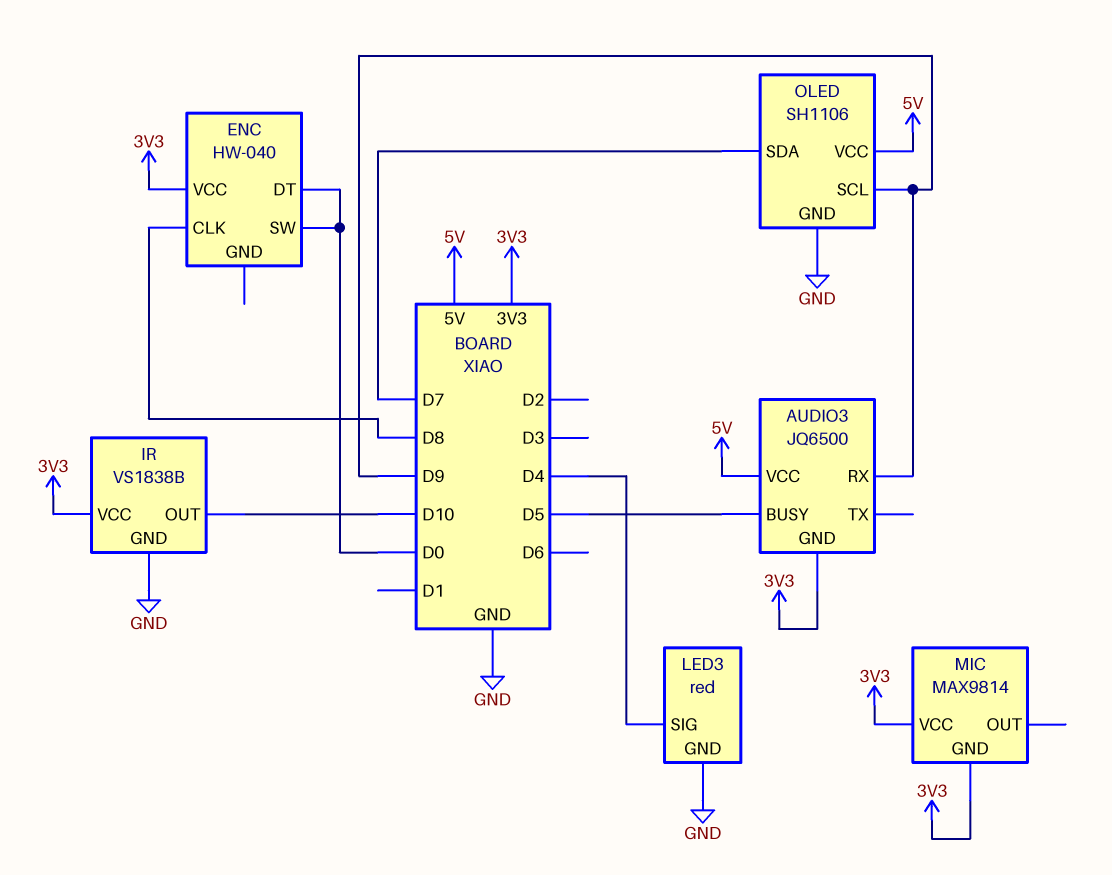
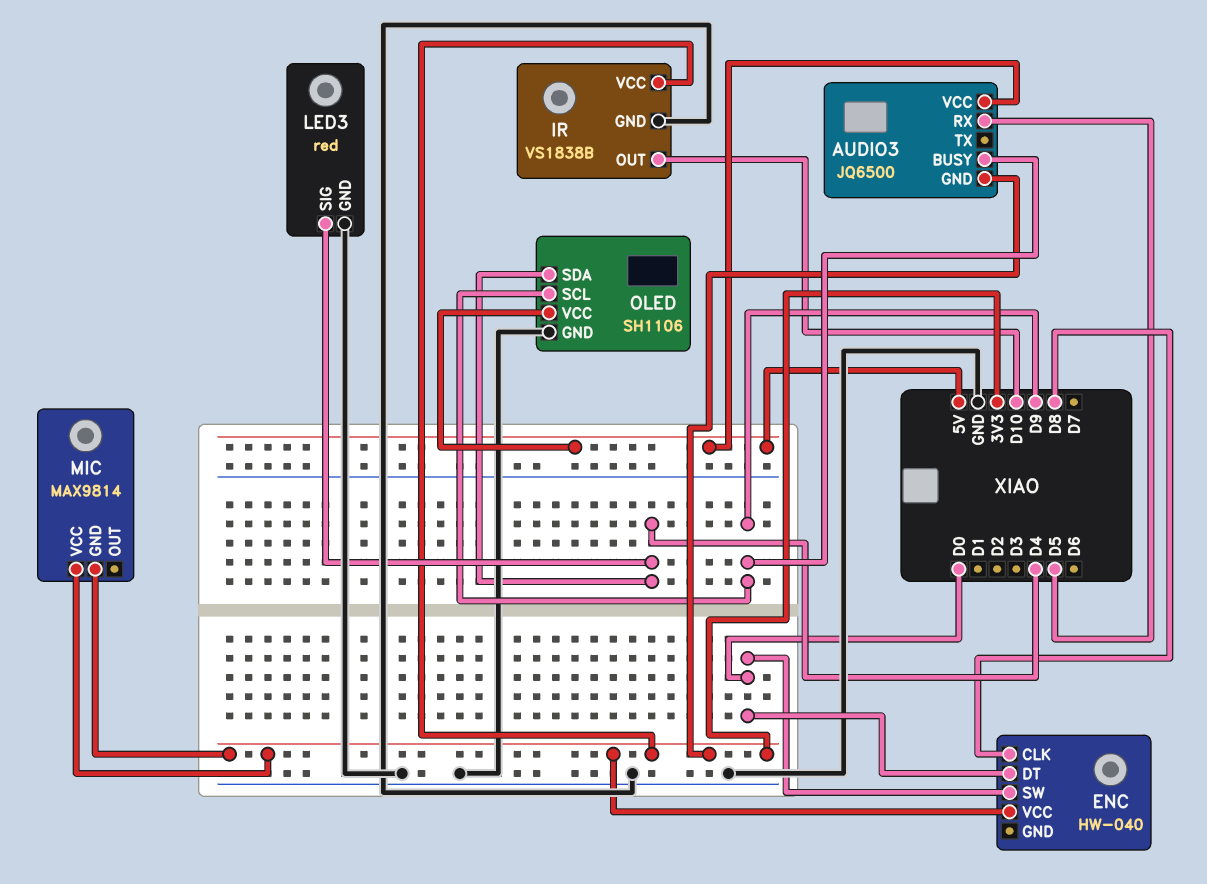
AUDIO3 pin BUSY: D5 -> D9
AUDIO3 pin RX: D9 -> D5
OLED pin SDA: D7 -> D4

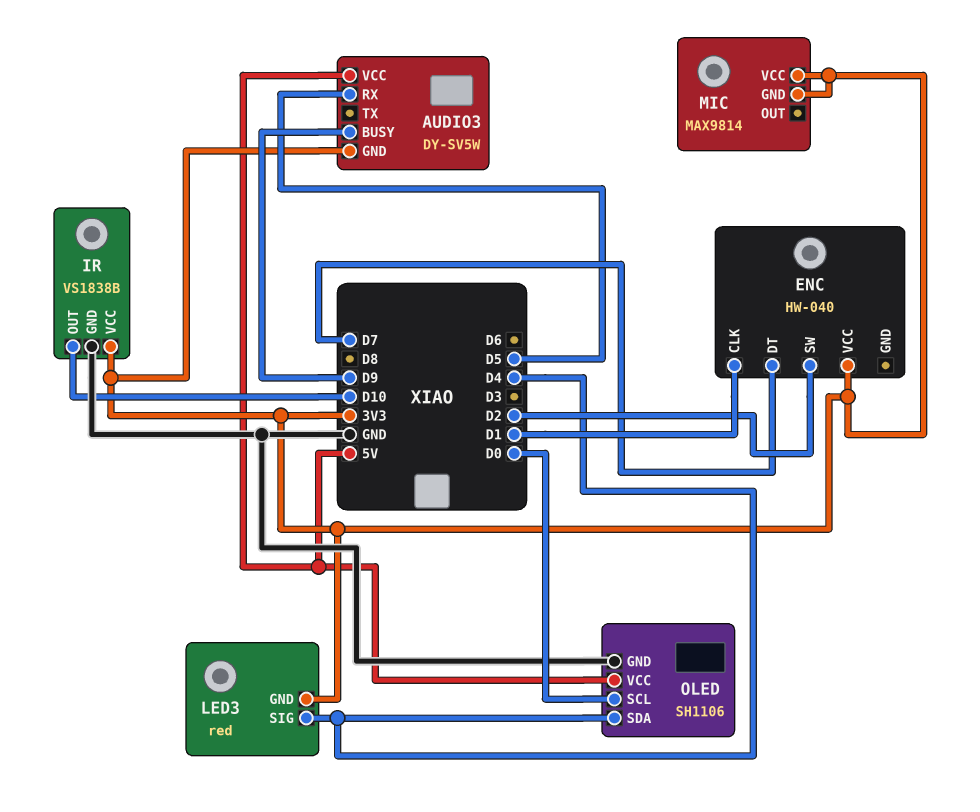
AUDIO3: JQ6500 -> DY-SV5W
ENC pin CLK: D8 -> D1
ENC pin DT: D0 -> D7
ENC pin SW: D0 -> D2
LED3 pin GND: GND -> 3V3
OLED pin SCL: D9 -> D0

